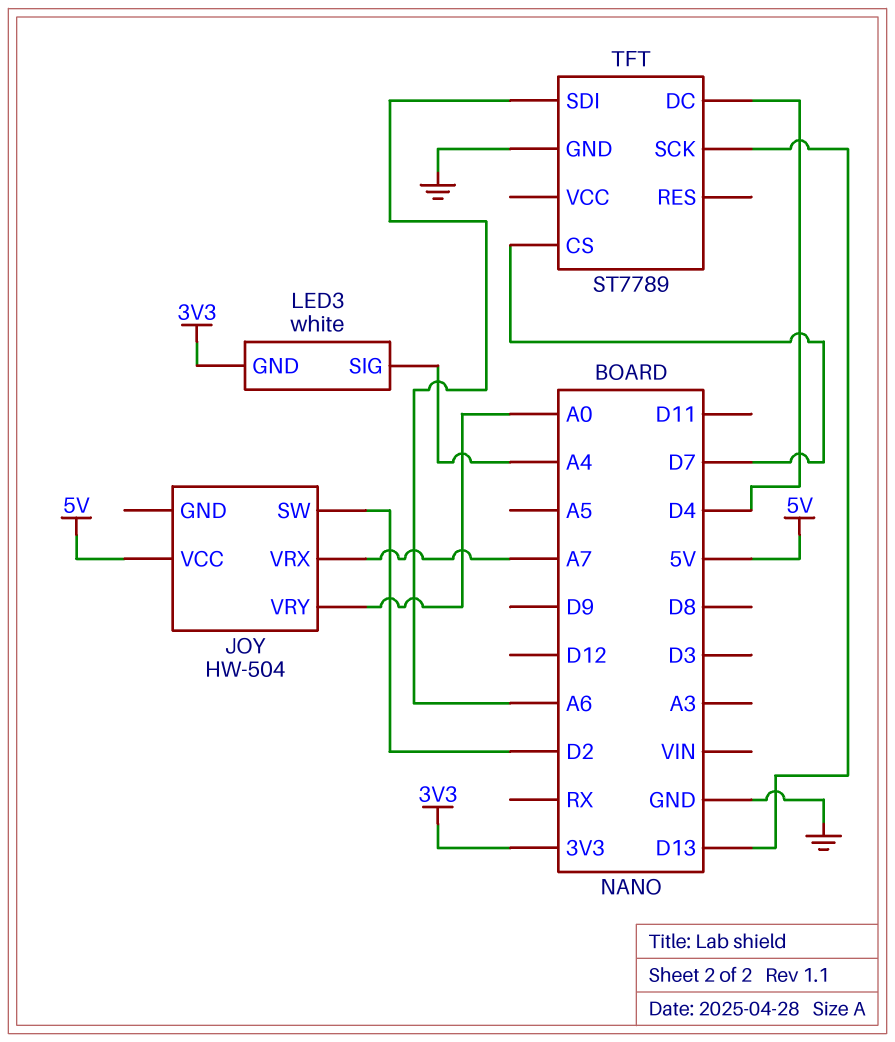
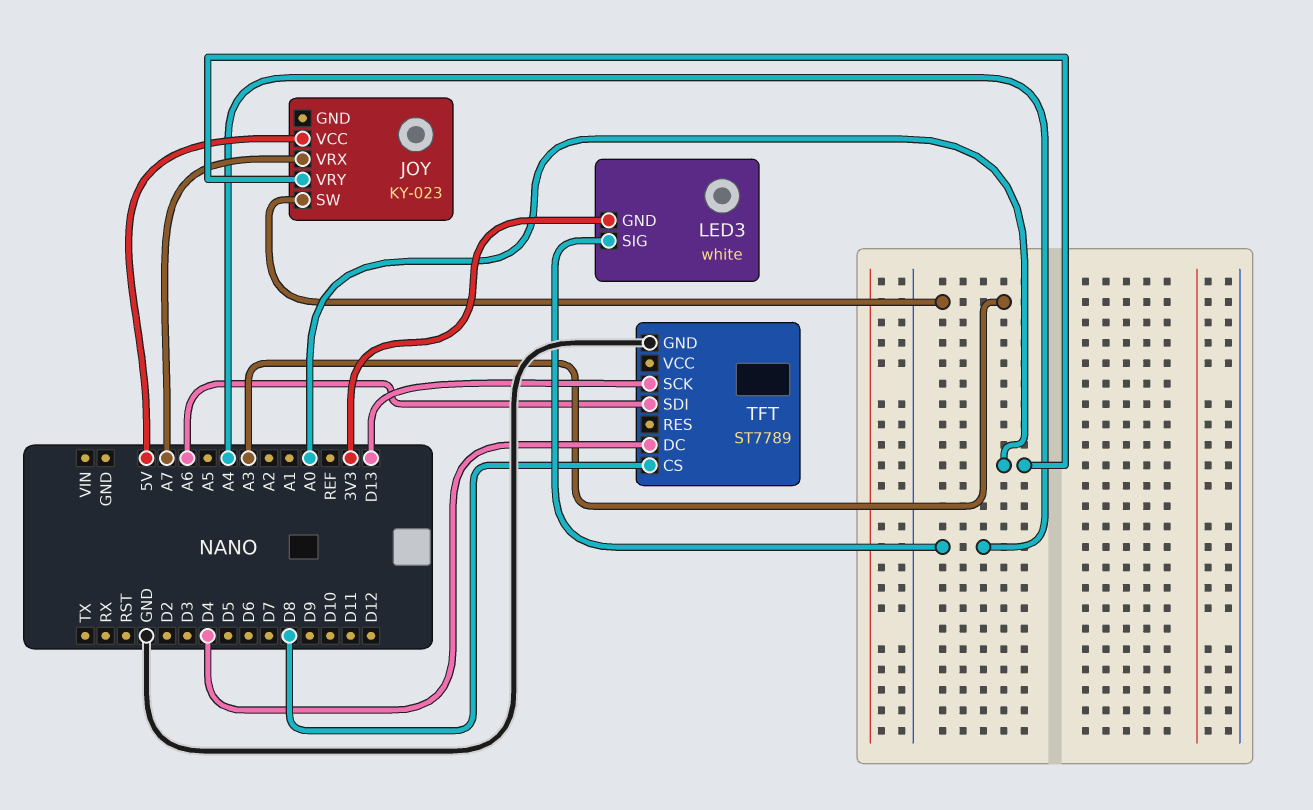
JOY: HW-504 -> KY-023
JOY pin SW: D2 -> A3
TFT pin CS: D7 -> D8

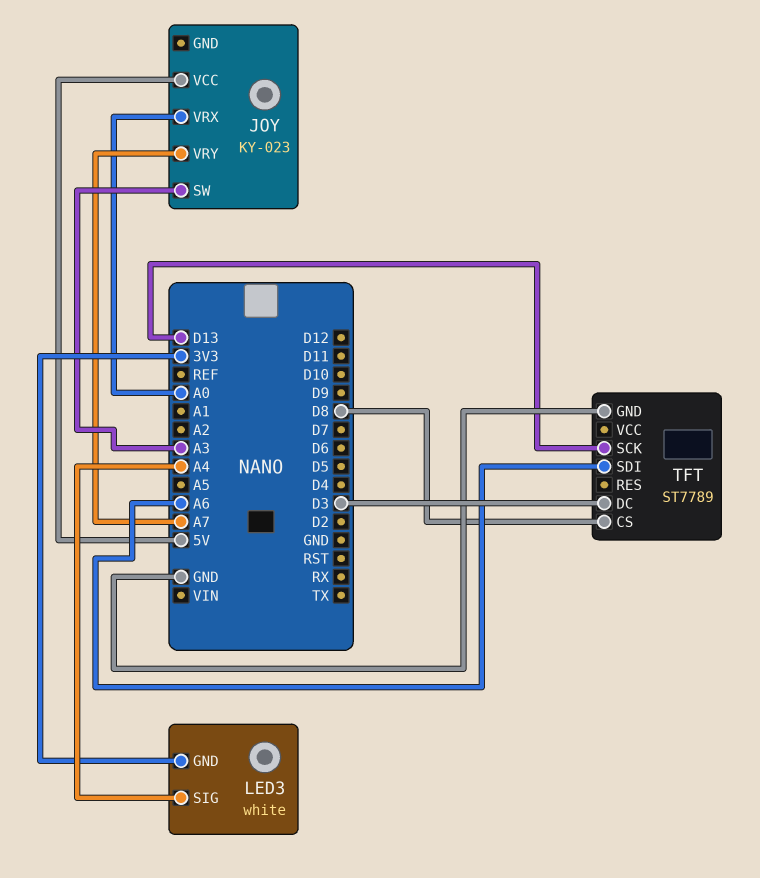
JOY pin VRX: A7 -> A0
JOY pin VRY: A0 -> A7
TFT pin DC: D4 -> D3

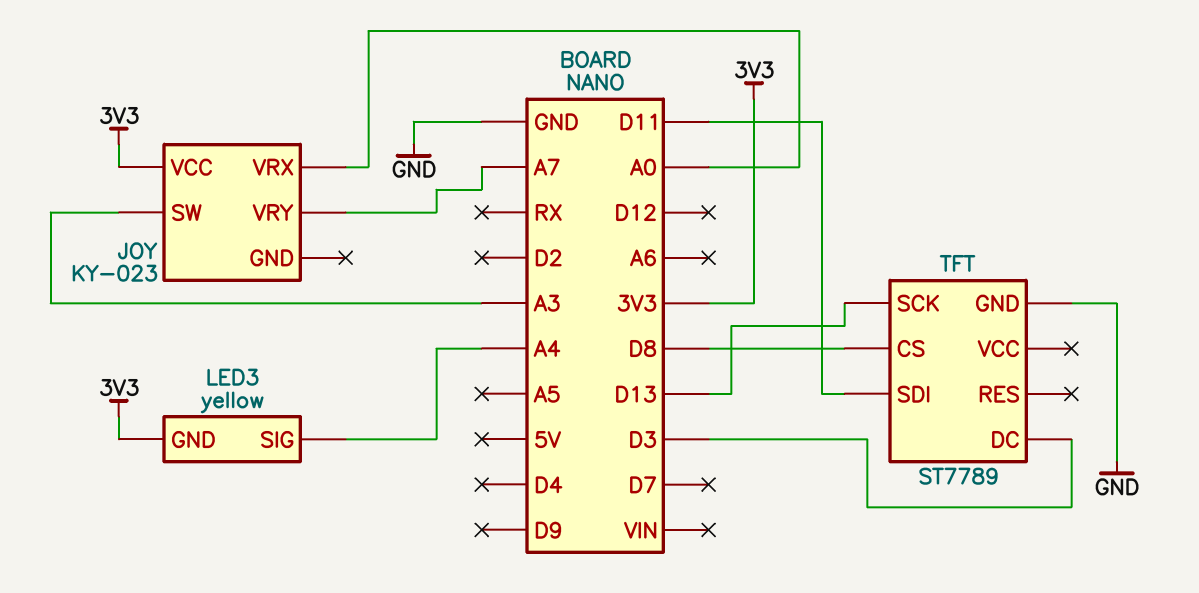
JOY pin VCC: 5V -> 3V3
LED3: white -> yellow
TFT pin SDI: A6 -> D11

